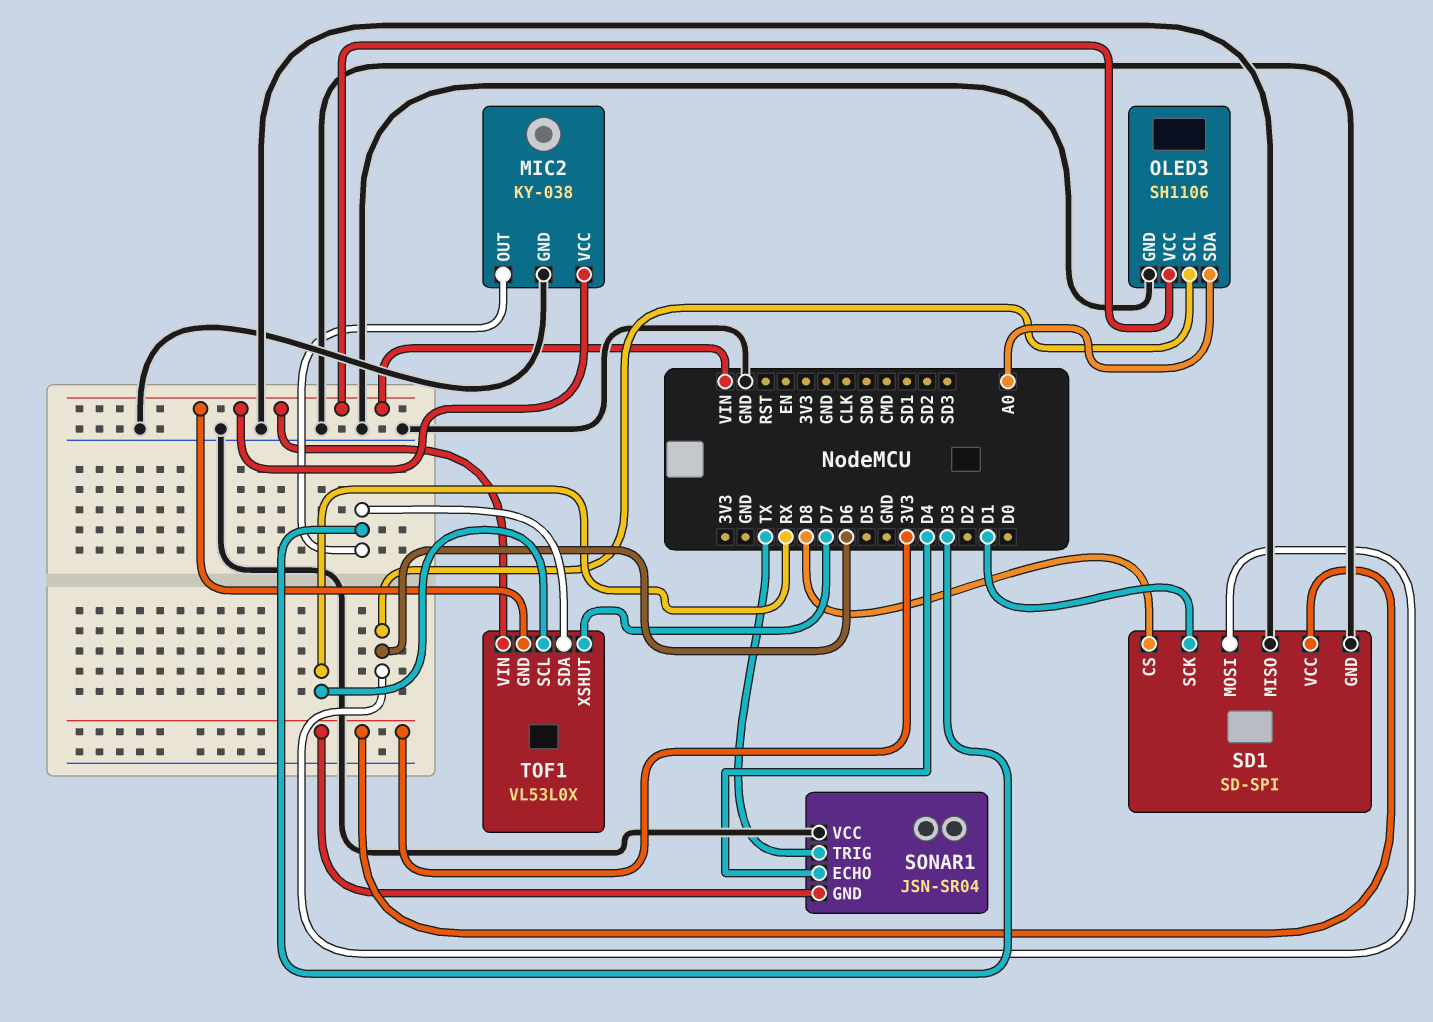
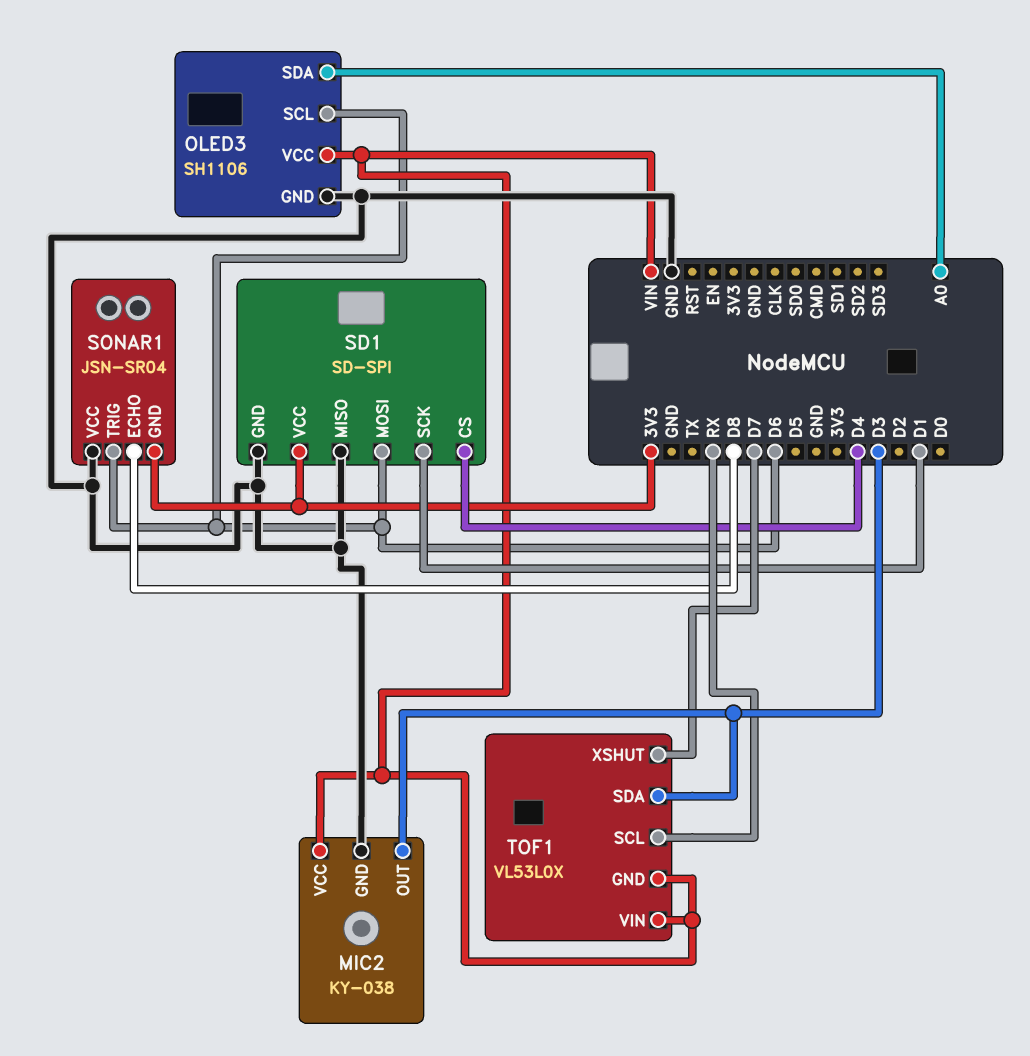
SD1 pin CS: D8 -> D4
SONAR1 pin ECHO: D4 -> D8
SONAR1 pin TRIG: TX -> D6

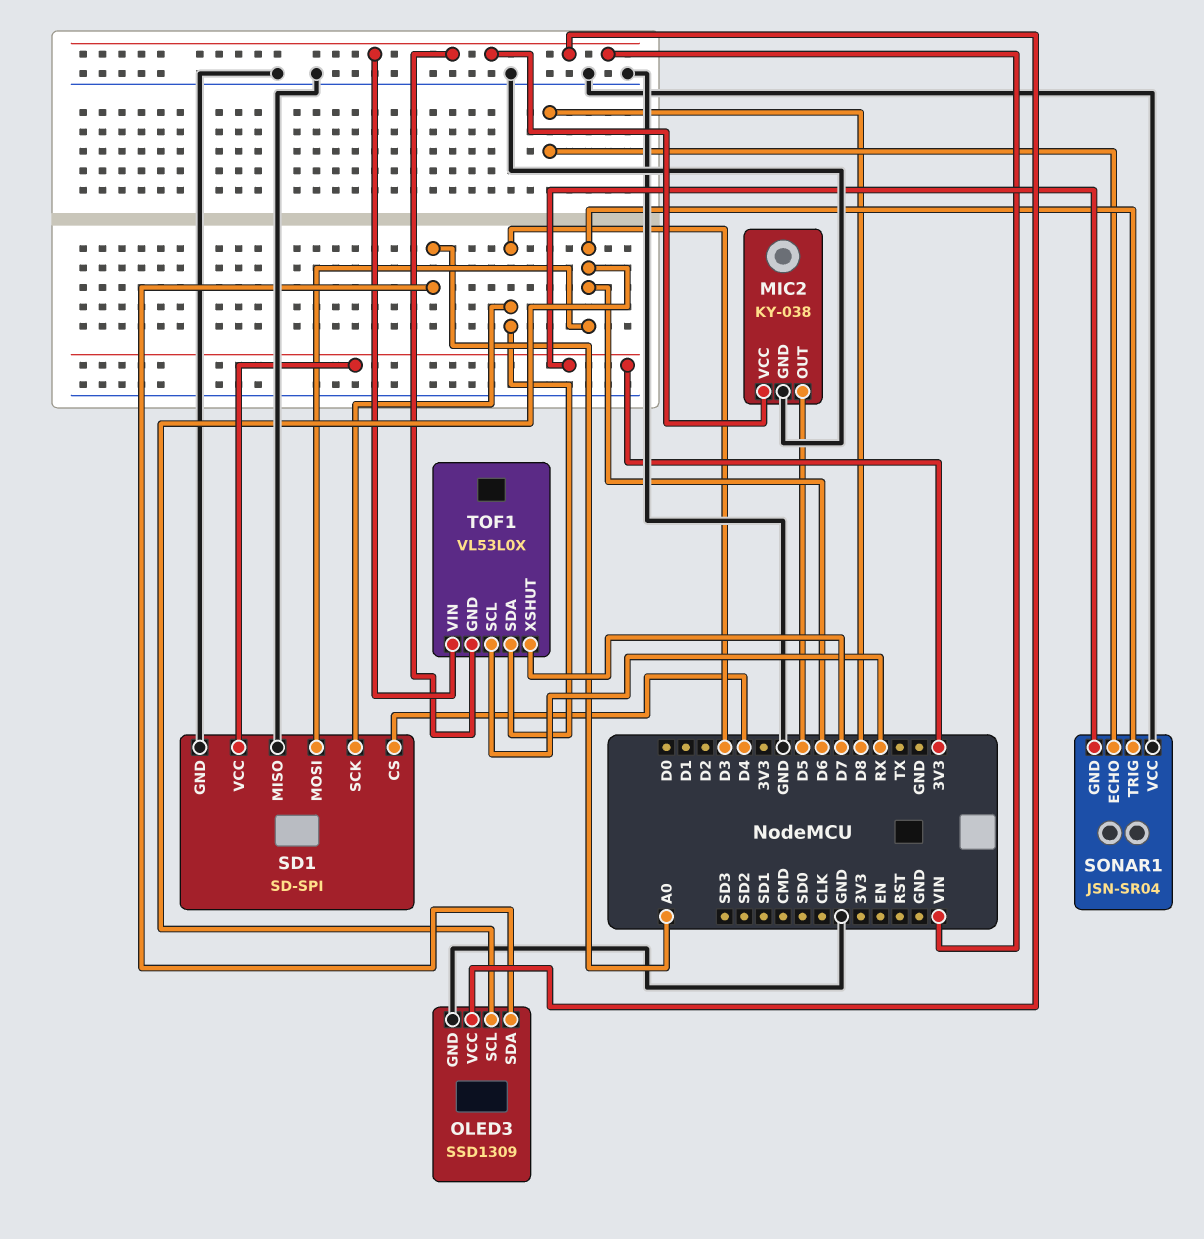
MIC2 pin OUT: D3 -> D5
OLED3: SH1106 -> SSD1309
SD1 pin SCK: D1 -> D3

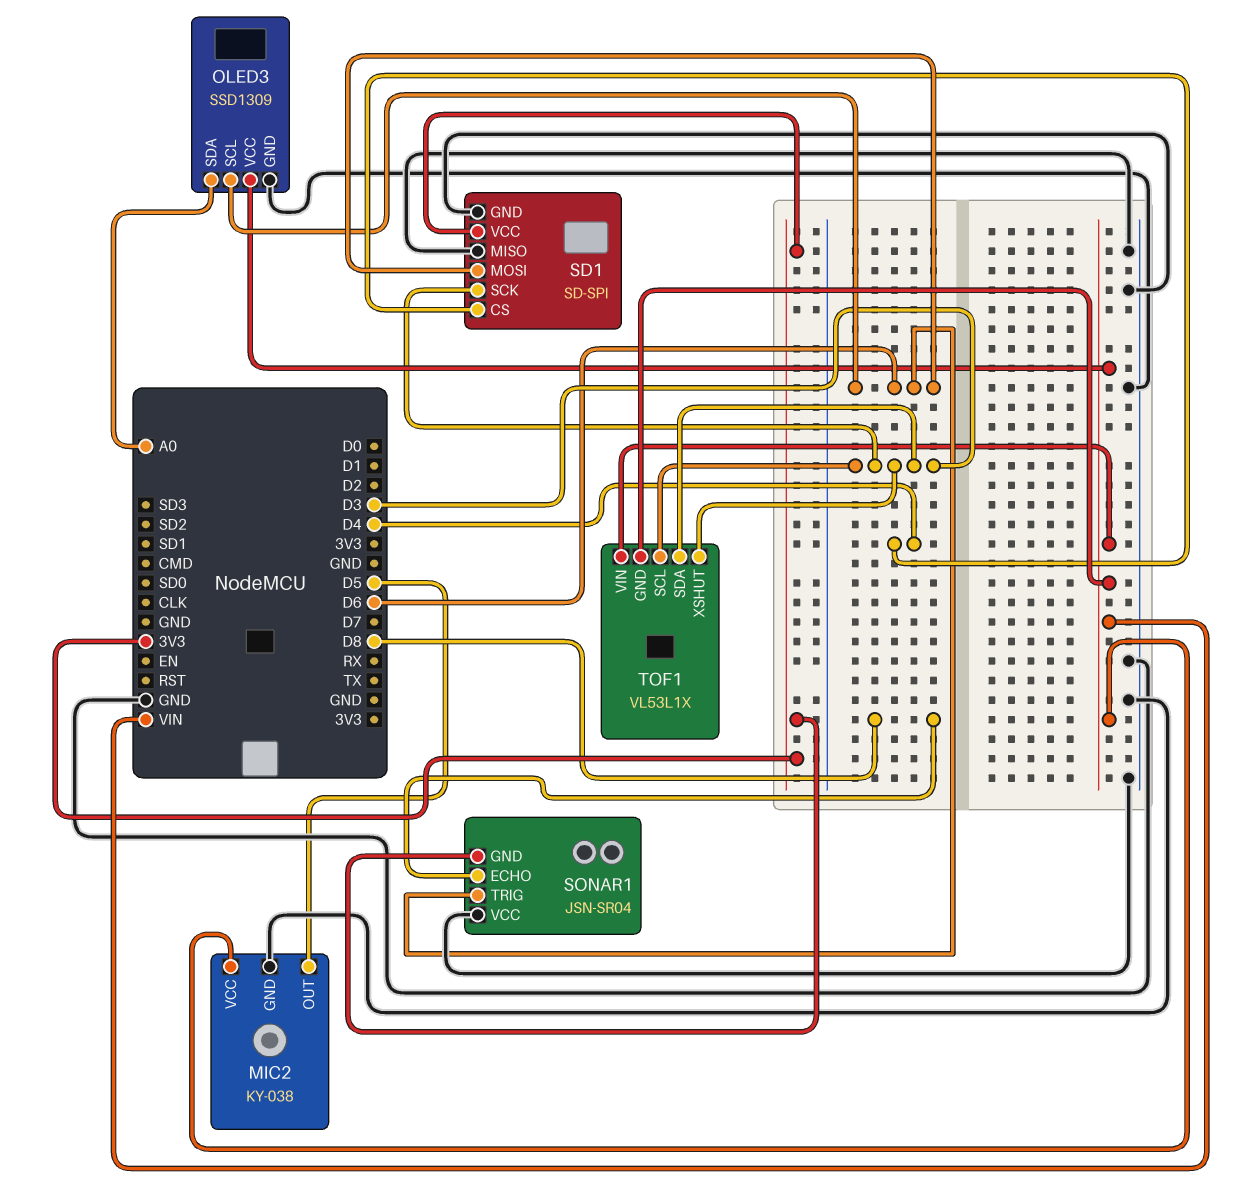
TOF1: VL53L0X -> VL53L1X
TOF1 pin SCL: RX -> D3
TOF1 pin XSHUT: D7 -> D3

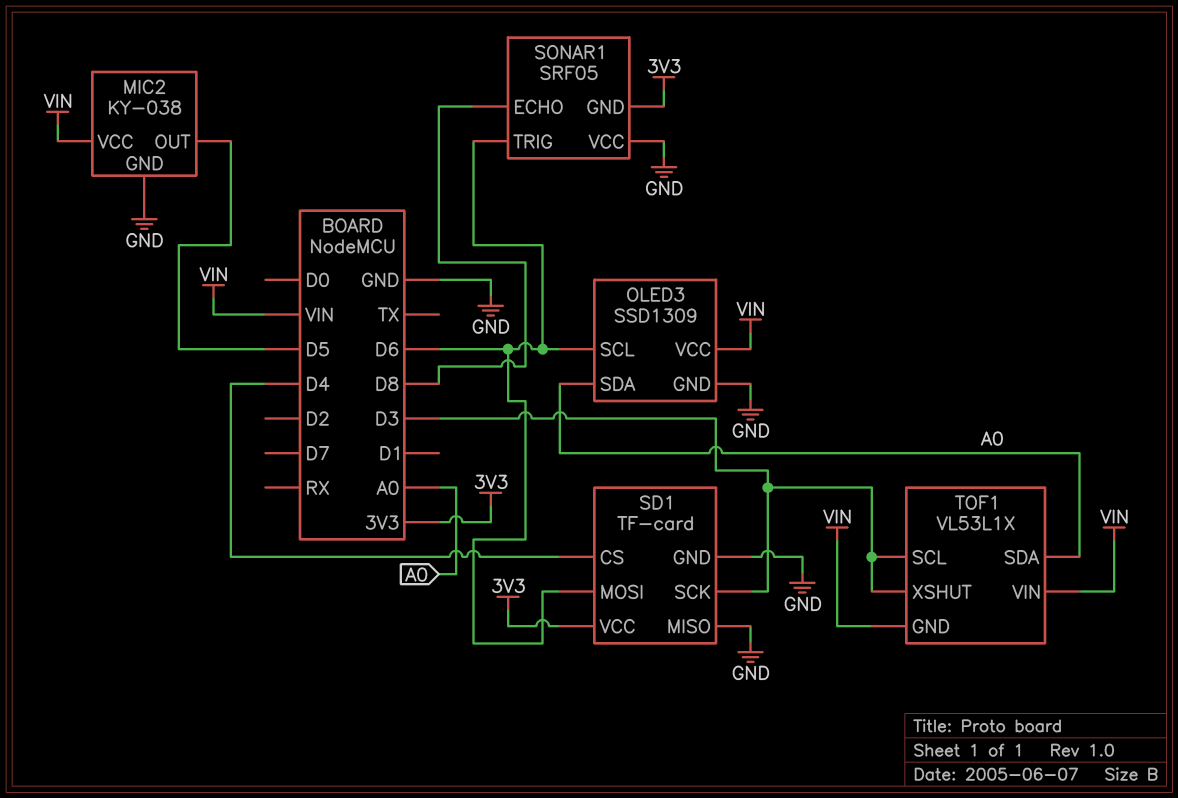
SD1: SD-SPI -> TF-card
SONAR1: JSN-SR04 -> SRF05
TOF1 pin SDA: D3 -> A0

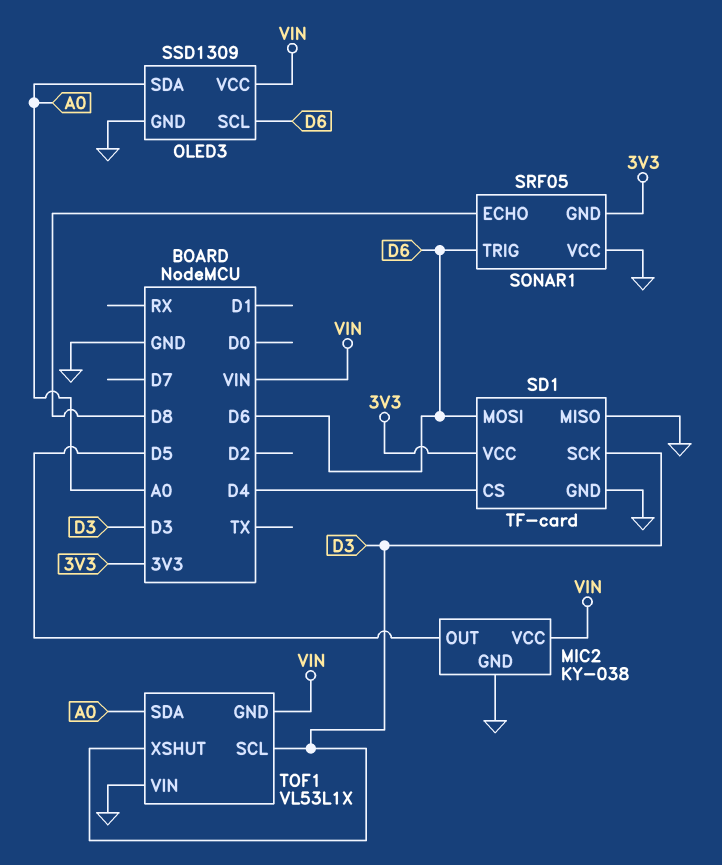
TOF1 pin VIN: VIN -> GND

